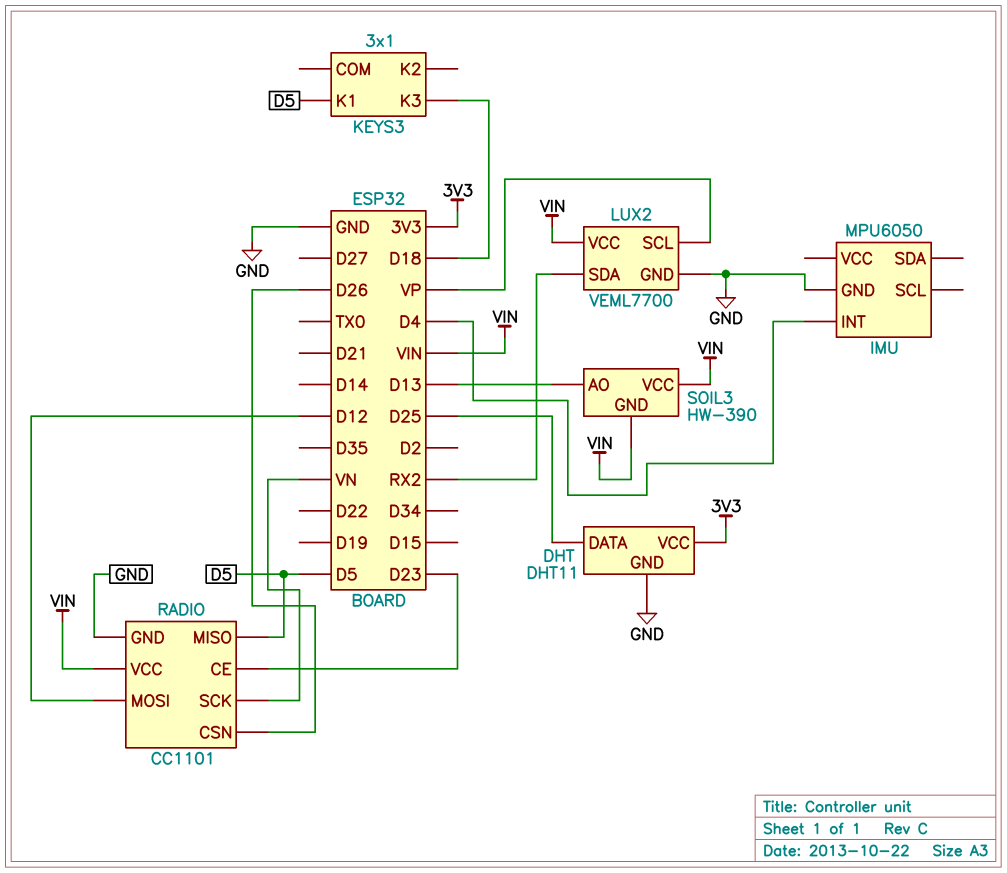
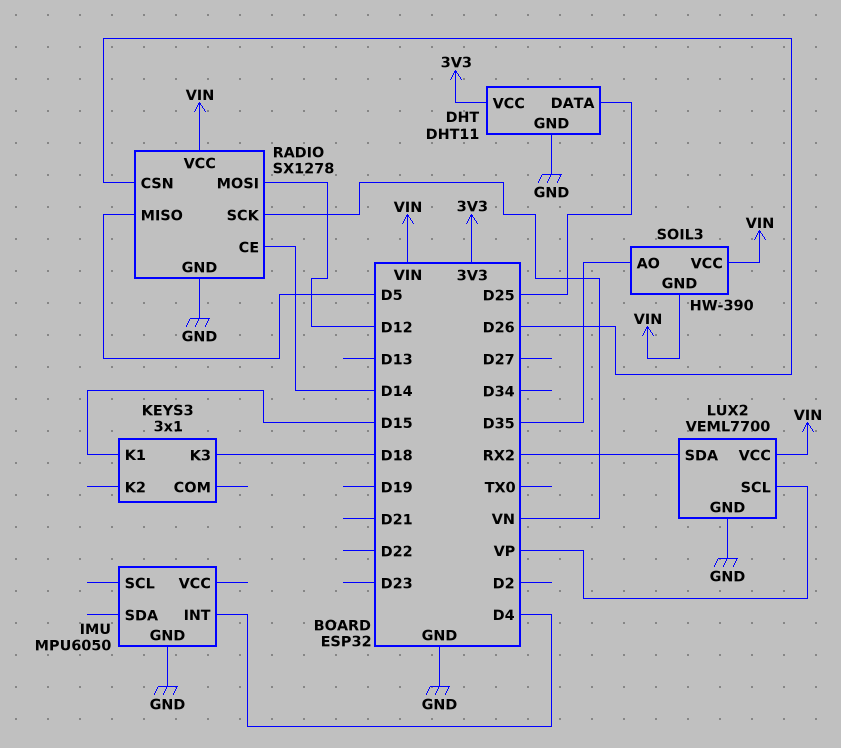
KEYS3 pin K1: D5 -> D15
RADIO: CC1101 -> SX1278
RADIO pin CE: D23 -> D14
SOIL3 pin AO: D13 -> D35

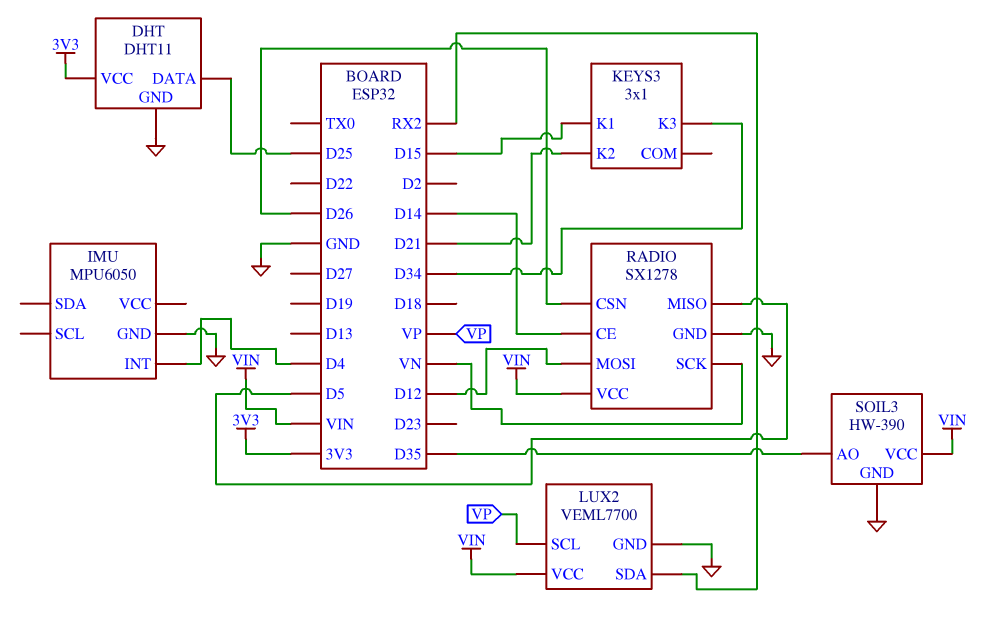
KEYS3 pin K2: none -> D21
KEYS3 pin K3: D18 -> D34
SOIL3 pin GND: VIN -> GND

